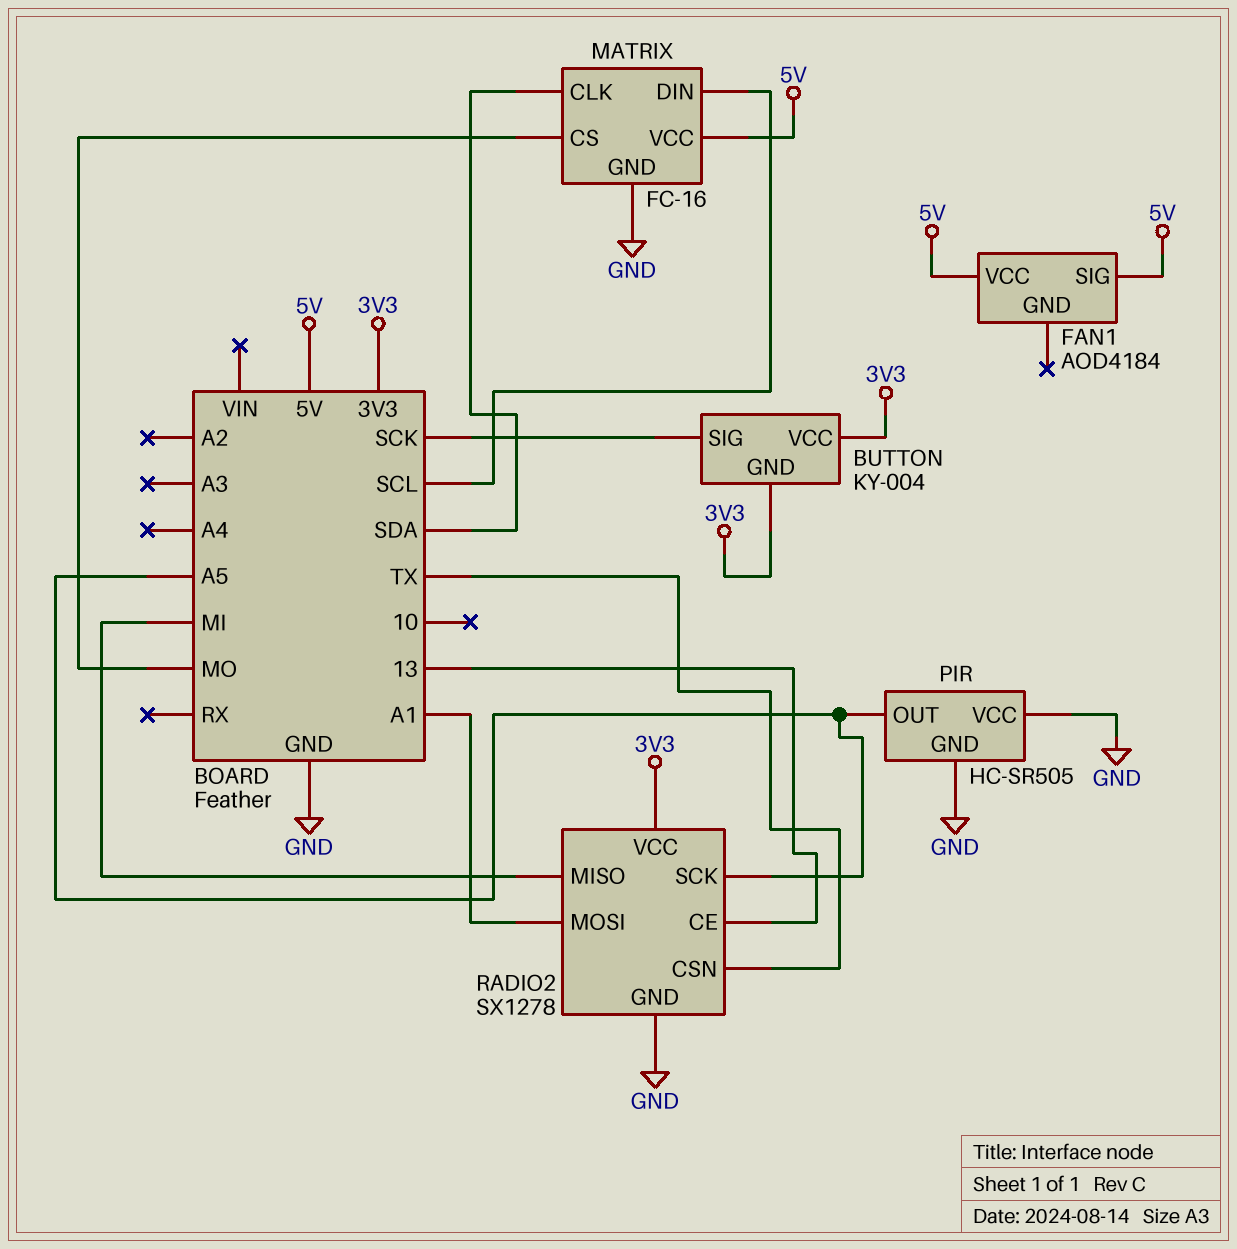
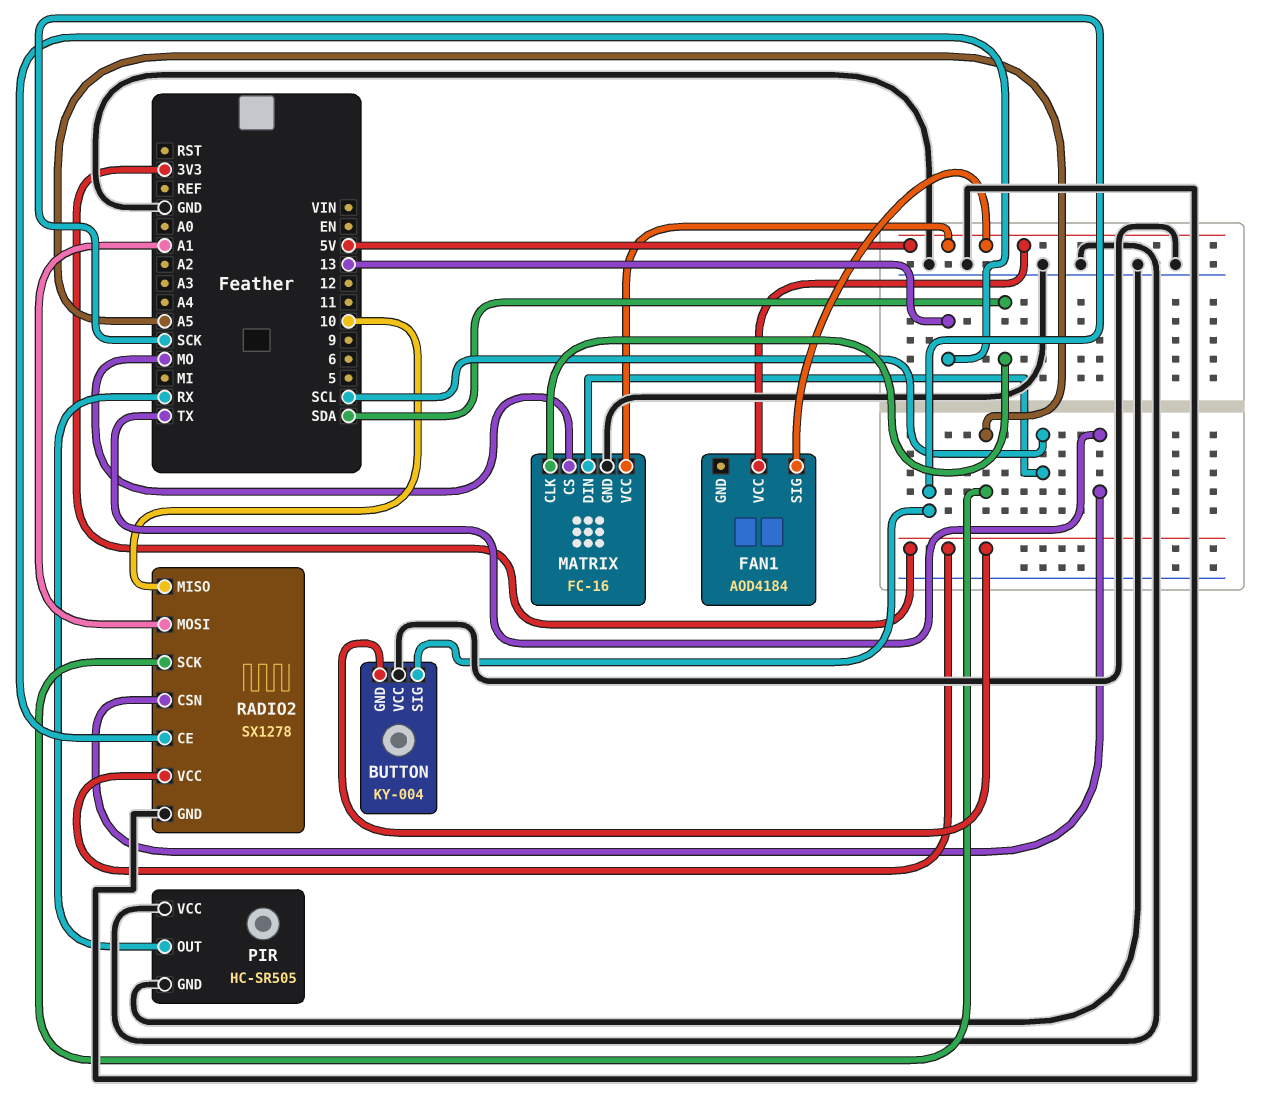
BUTTON pin VCC: 3V3 -> GND
PIR pin OUT: A5 -> RX
RADIO2 pin MISO: MI -> 10

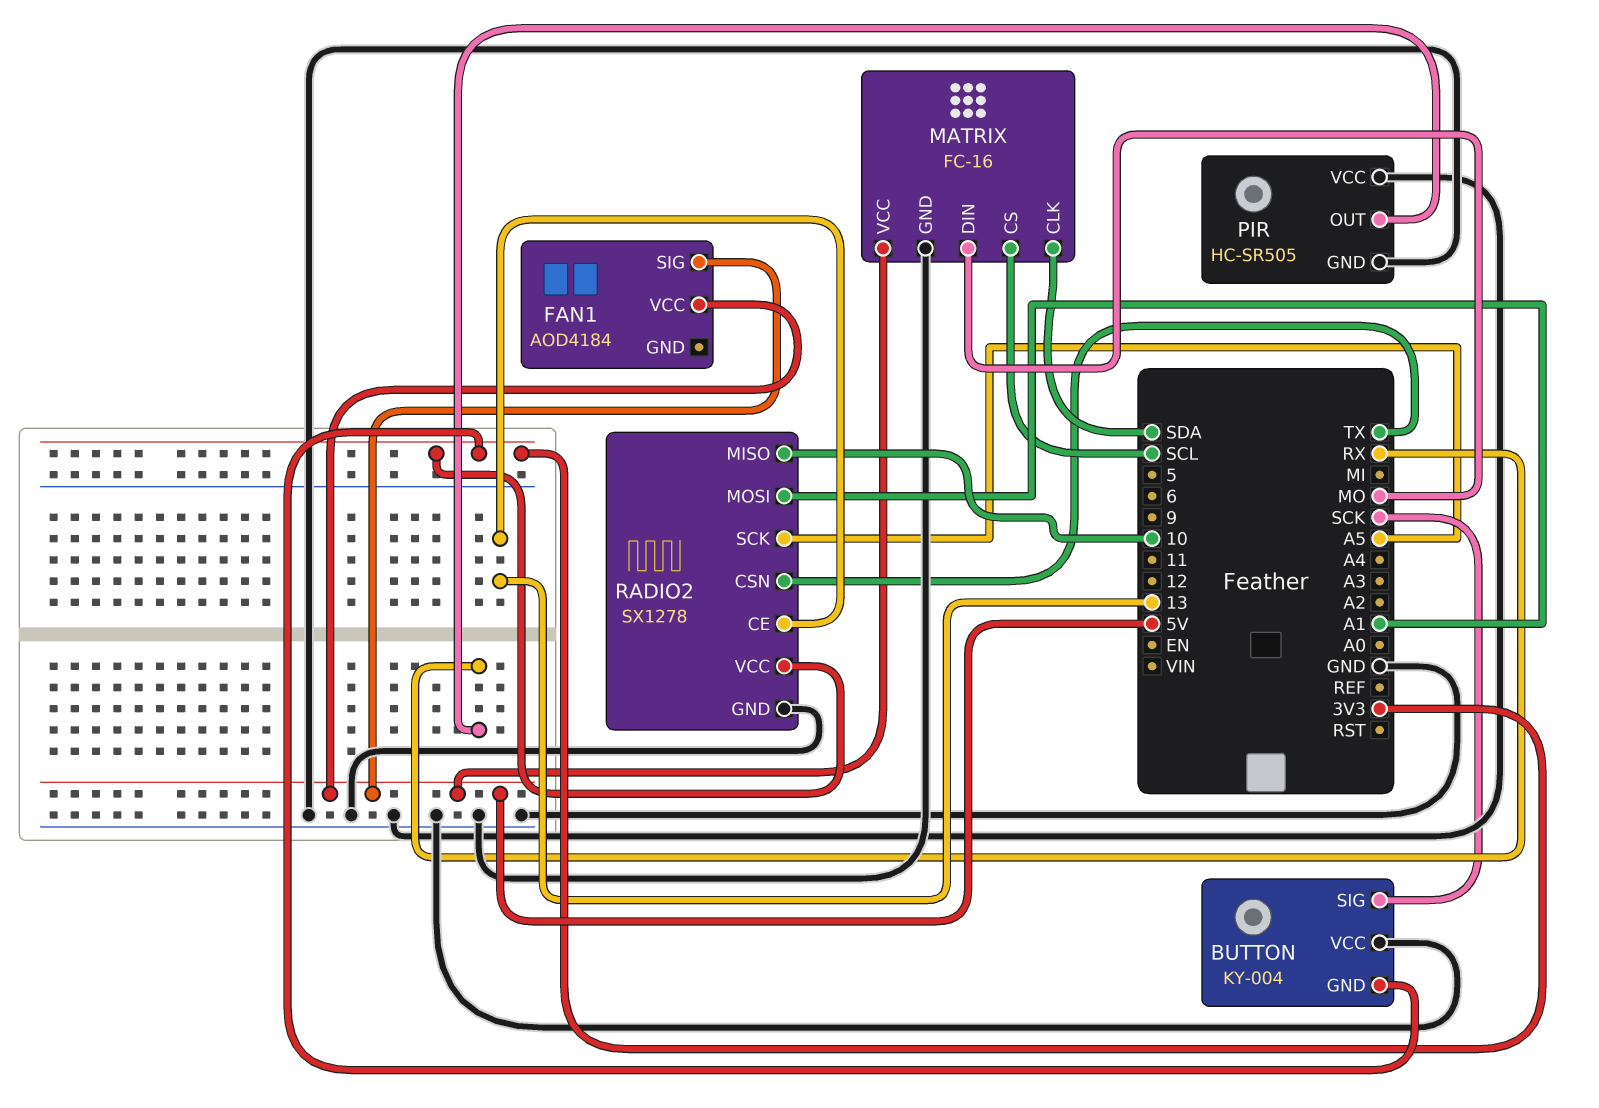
MATRIX pin CS: MO -> SCL
MATRIX pin DIN: SCL -> MO

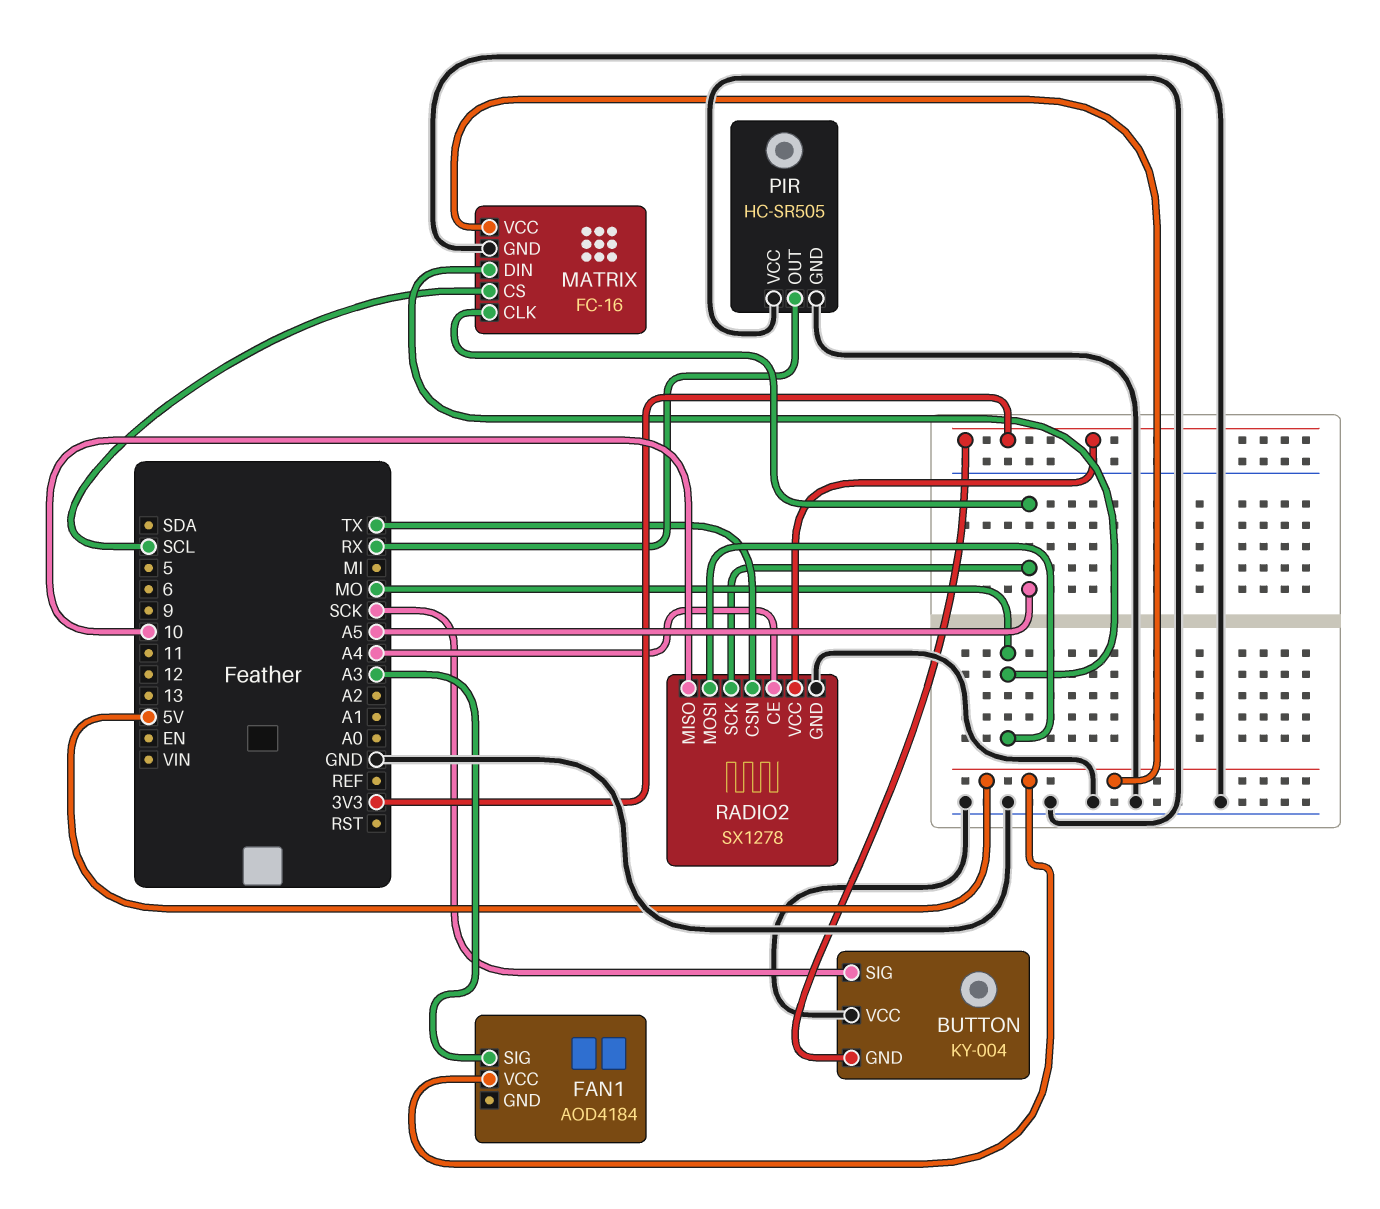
FAN1 pin SIG: 5V -> A3
MATRIX pin CLK: SDA -> A5
RADIO2 pin CE: 13 -> A4
RADIO2 pin MOSI: A1 -> MO

